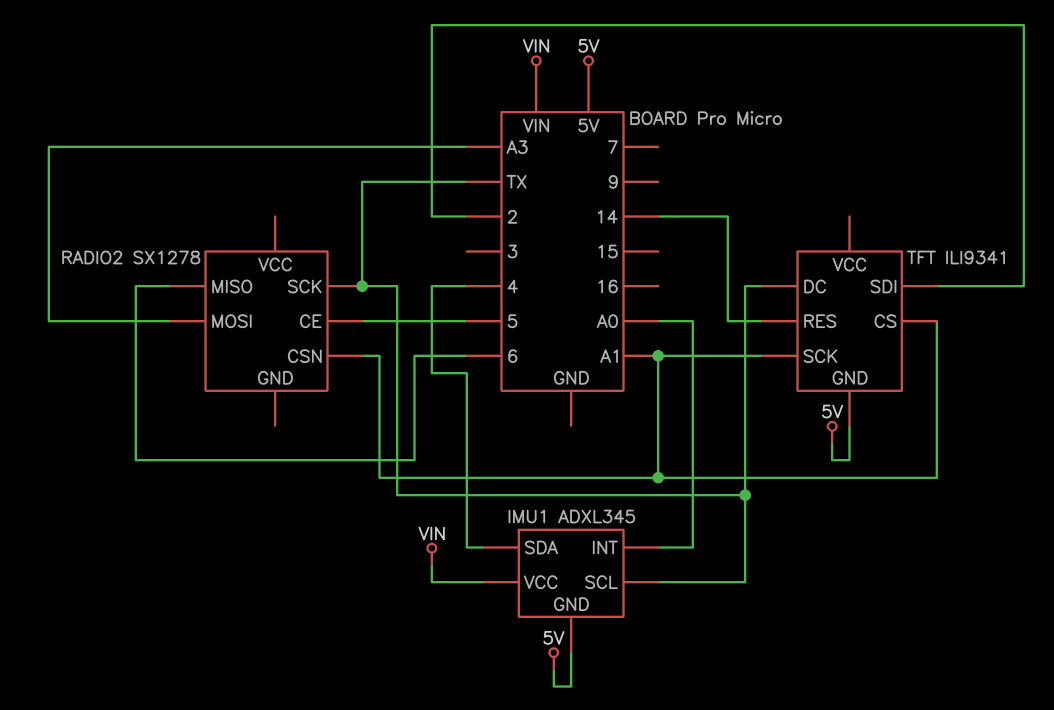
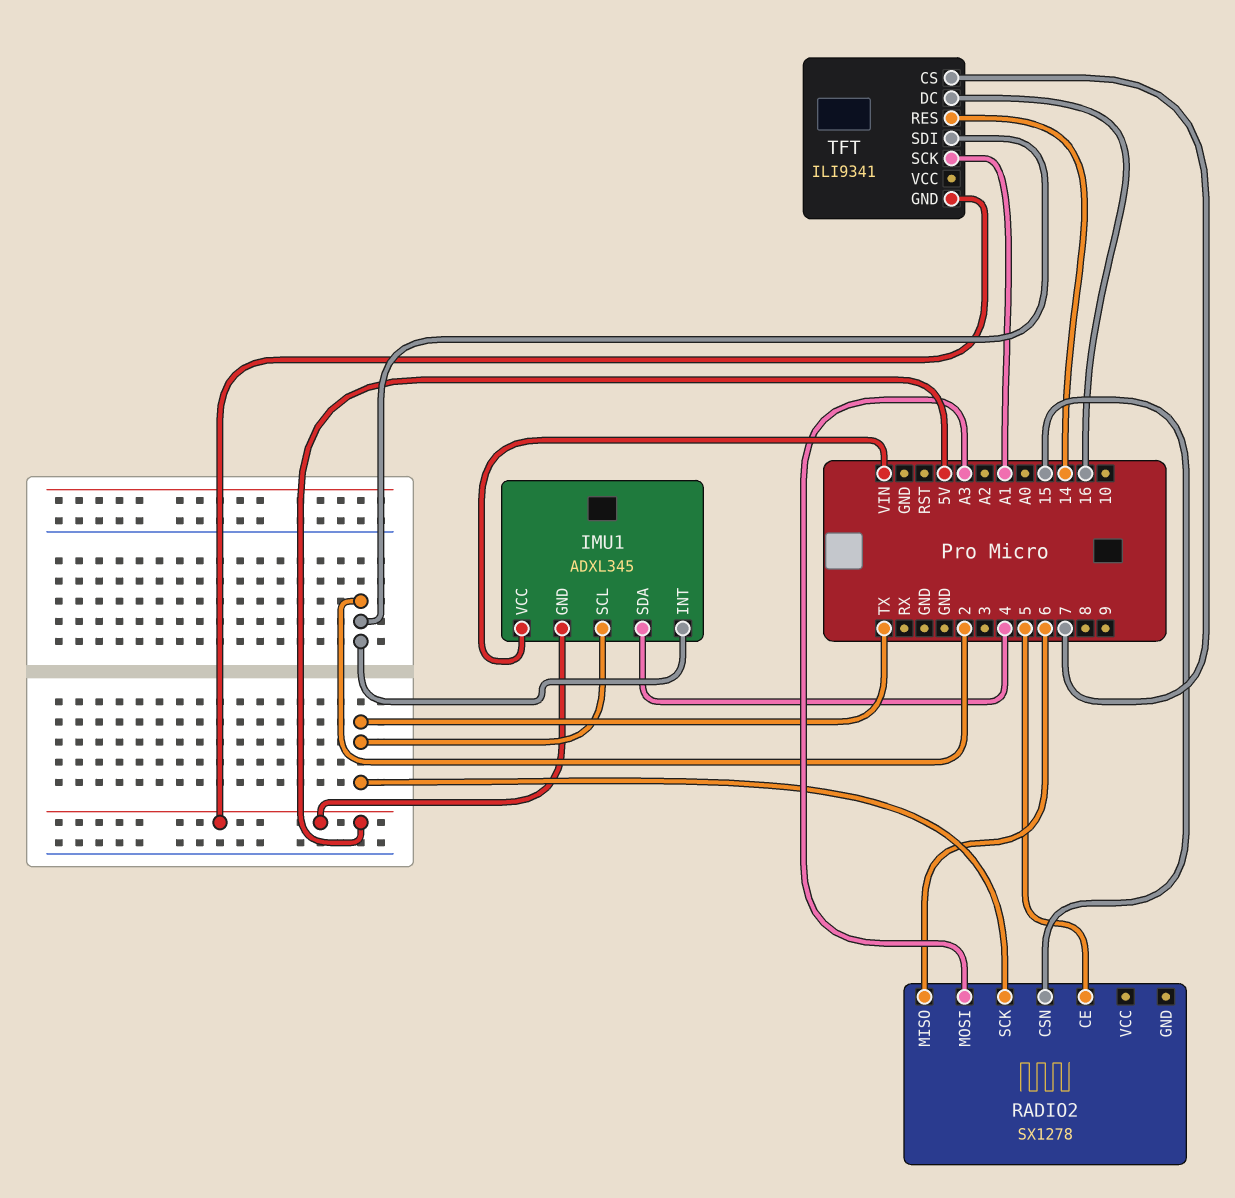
IMU1 pin INT: A0 -> 2
RADIO2 pin CSN: A1 -> 15
TFT pin CS: A1 -> 7
TFT pin DC: TX -> 16

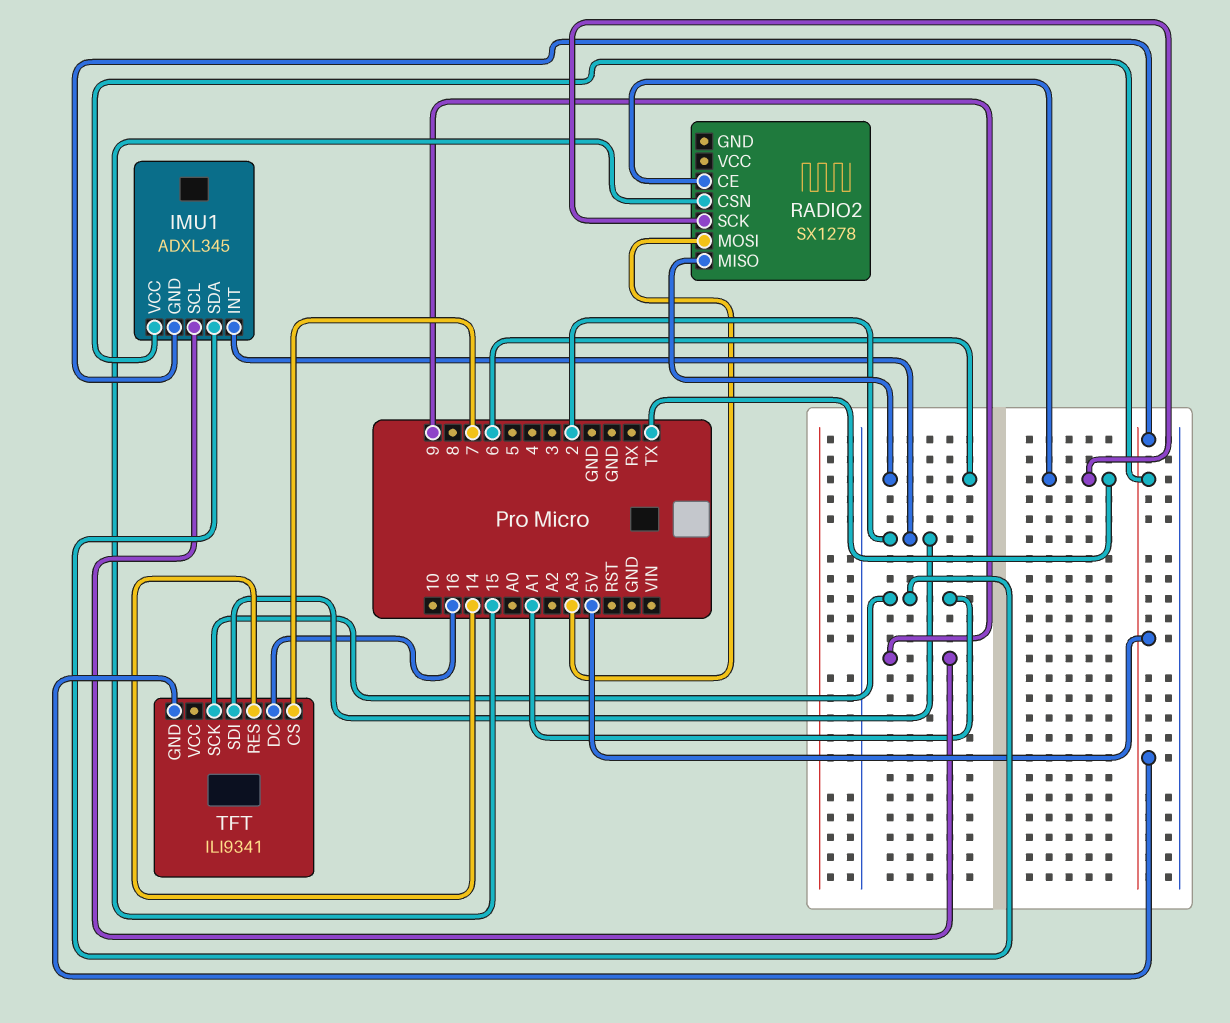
IMU1 pin SCL: TX -> 9
IMU1 pin SDA: 4 -> A1
IMU1 pin VCC: VIN -> 5V
RADIO2 pin CE: 5 -> TX

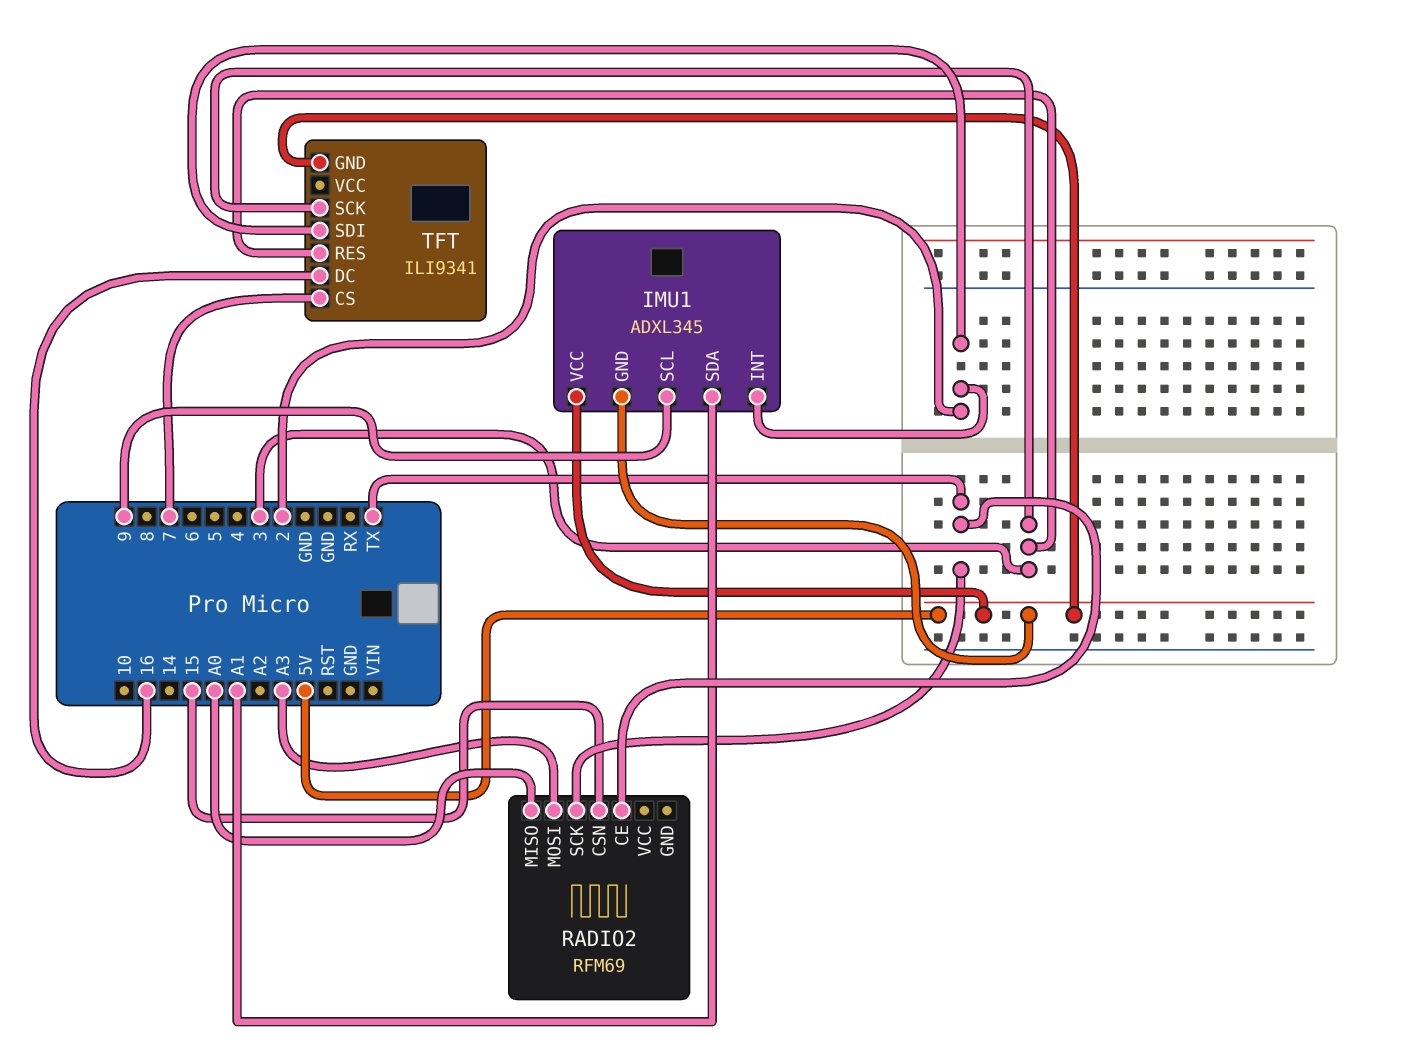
RADIO2: SX1278 -> RFM69
RADIO2 pin MISO: 6 -> A0
TFT pin RES: 14 -> 3
TFT pin SCK: A1 -> 3

